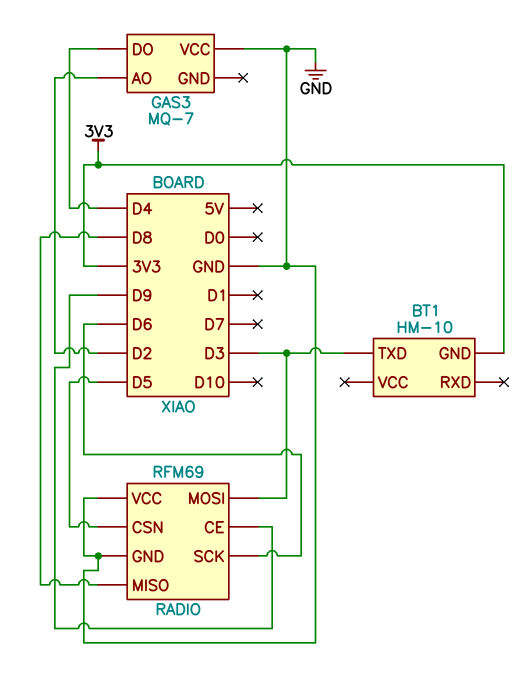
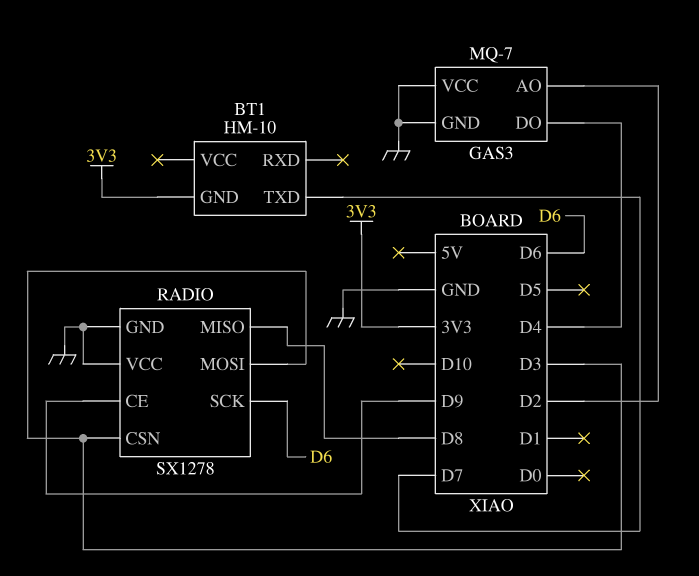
BT1 pin TXD: D3 -> D7
GAS3 pin GND: none -> GND
RADIO: RFM69 -> SX1278
RADIO pin CSN: D5 -> D3

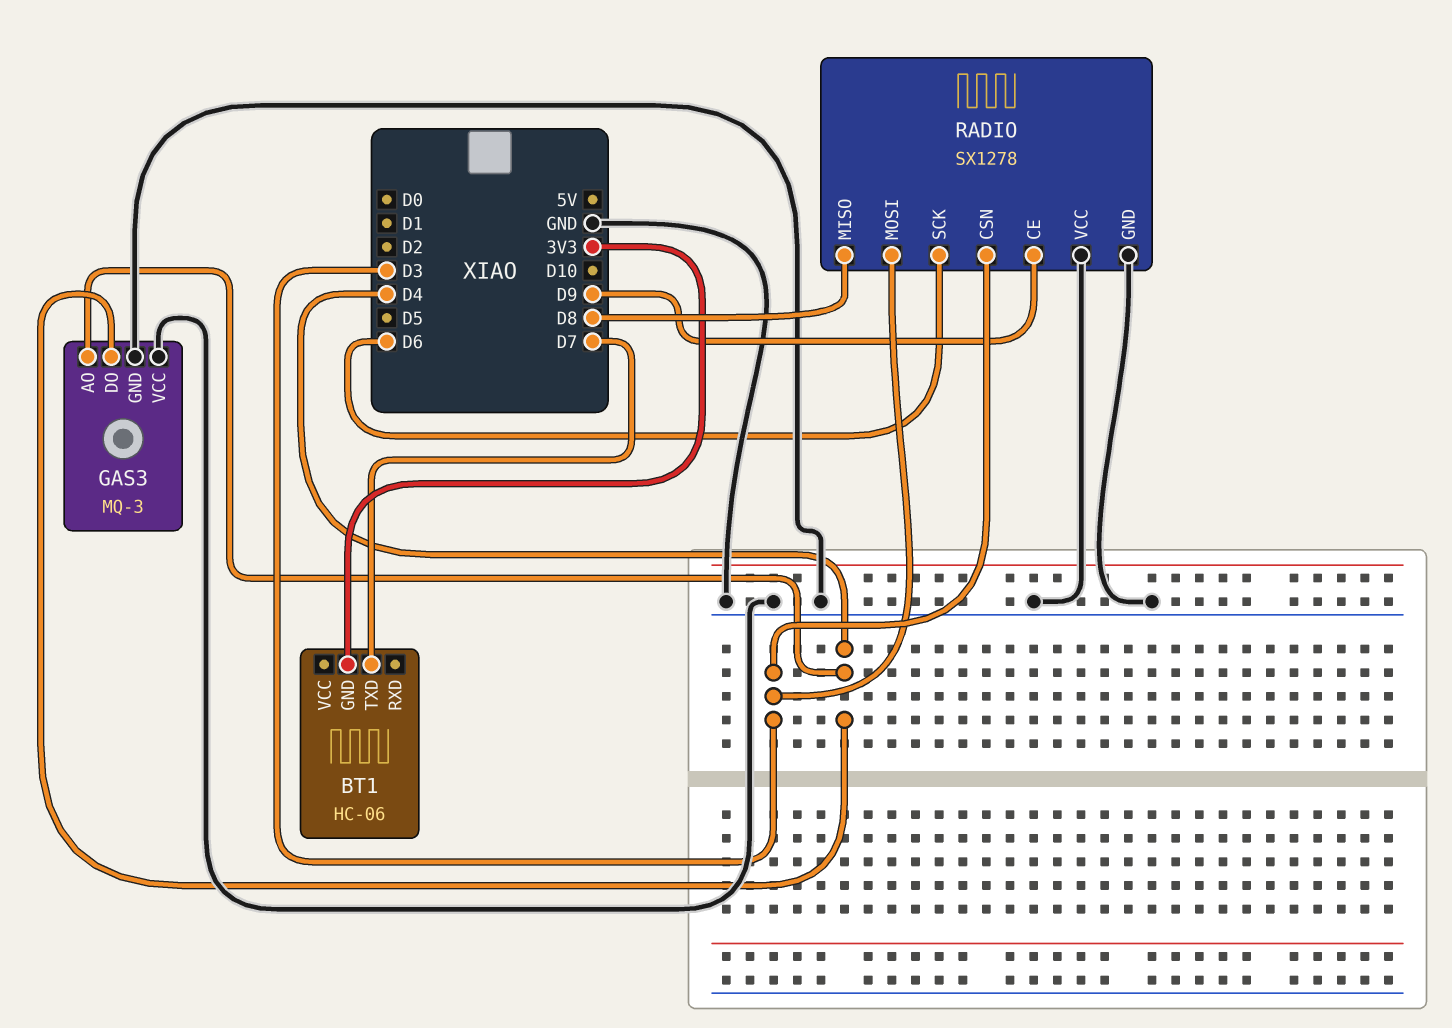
BT1: HM-10 -> HC-06
GAS3: MQ-7 -> MQ-3
GAS3 pin AO: D2 -> D4

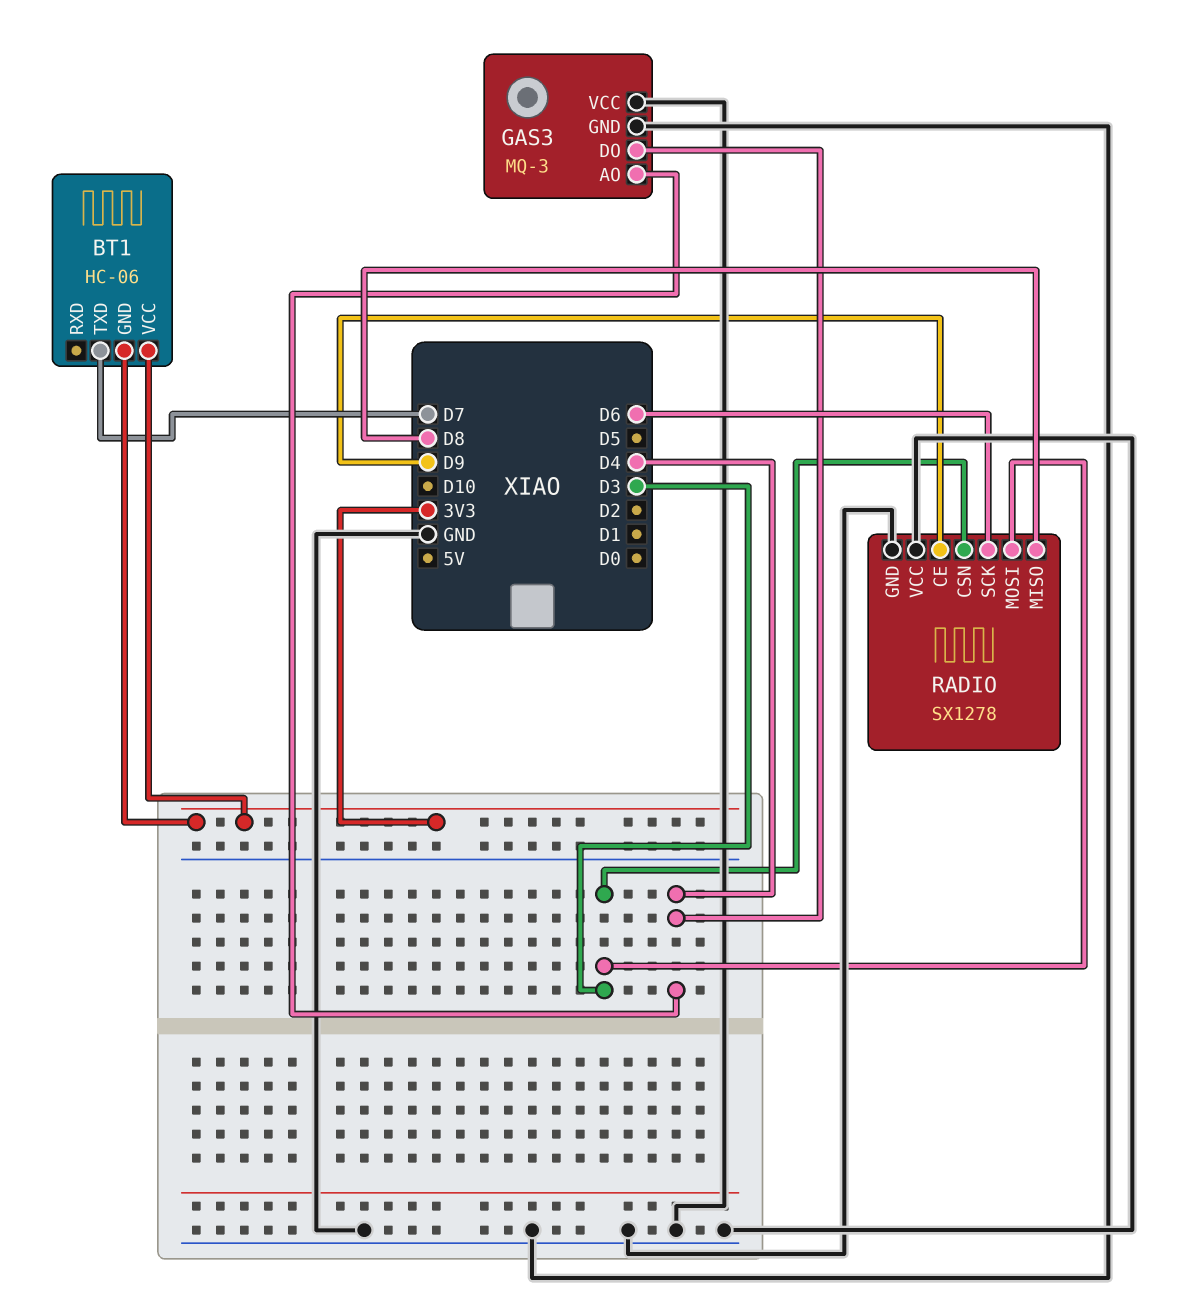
BT1 pin VCC: none -> 3V3

